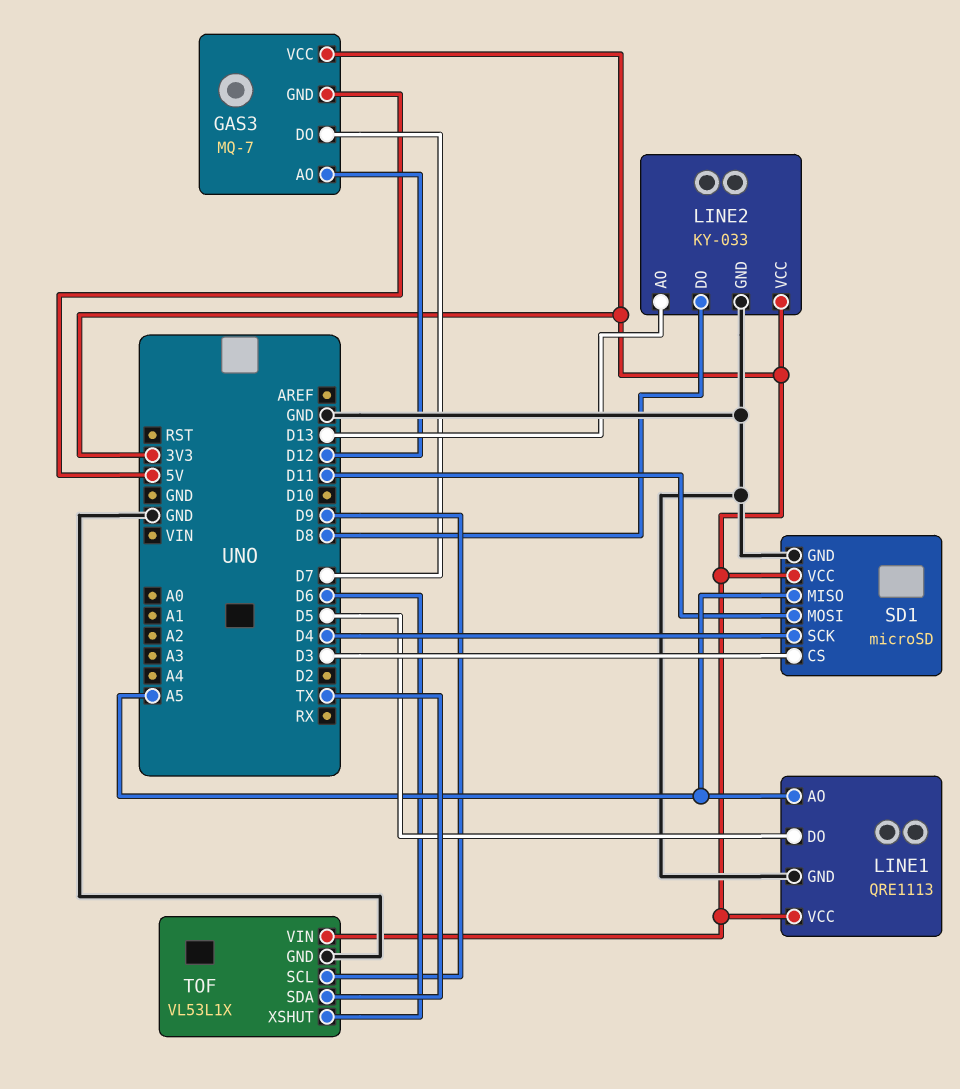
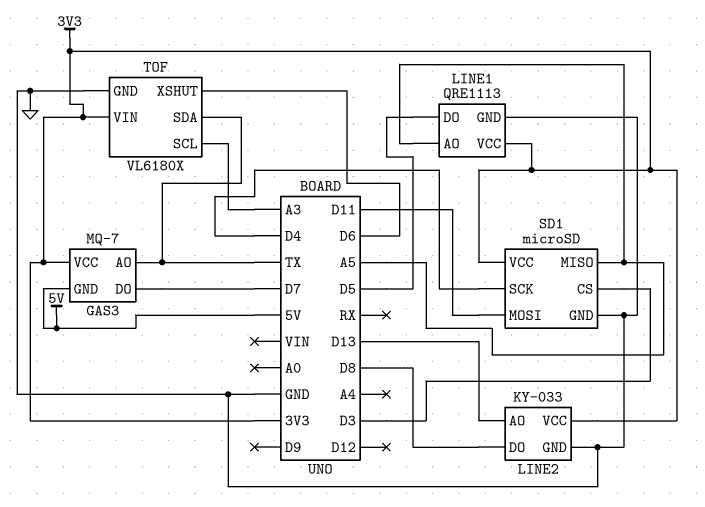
GAS3 pin AO: D12 -> TX
TOF: VL53L1X -> VL6180X
TOF pin SCL: D9 -> A3

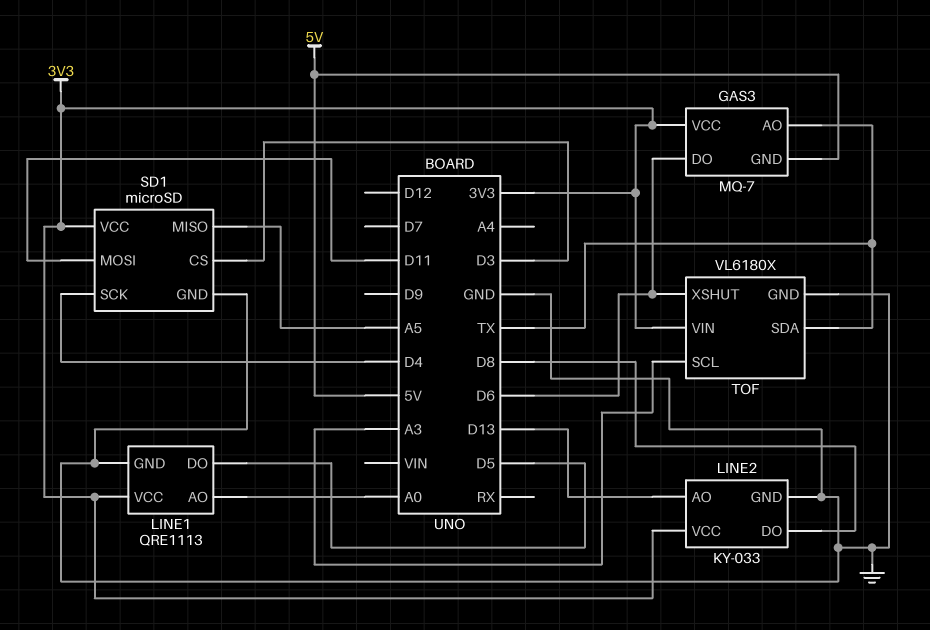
GAS3 pin DO: D7 -> D6
LINE1 pin AO: A5 -> A0

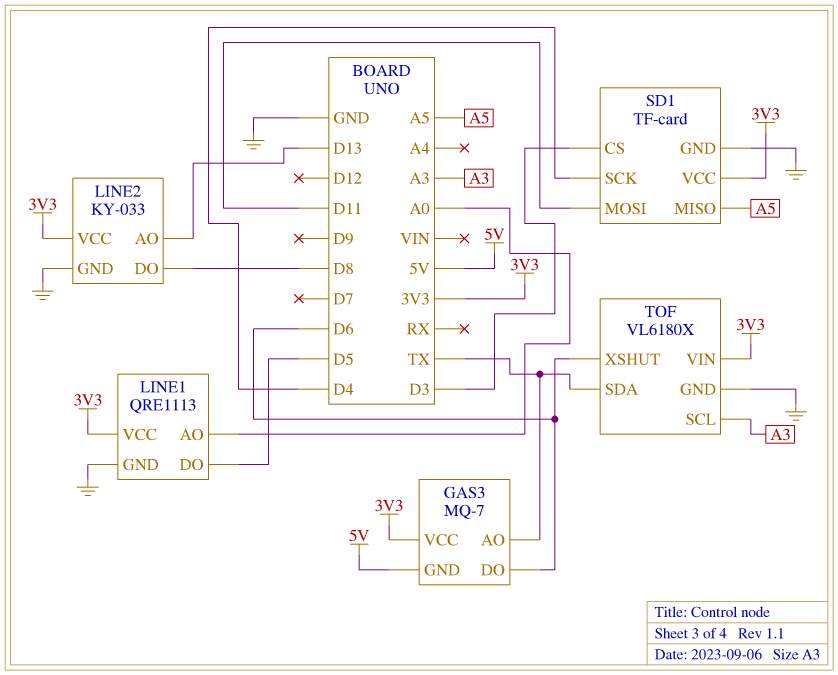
SD1: microSD -> TF-card

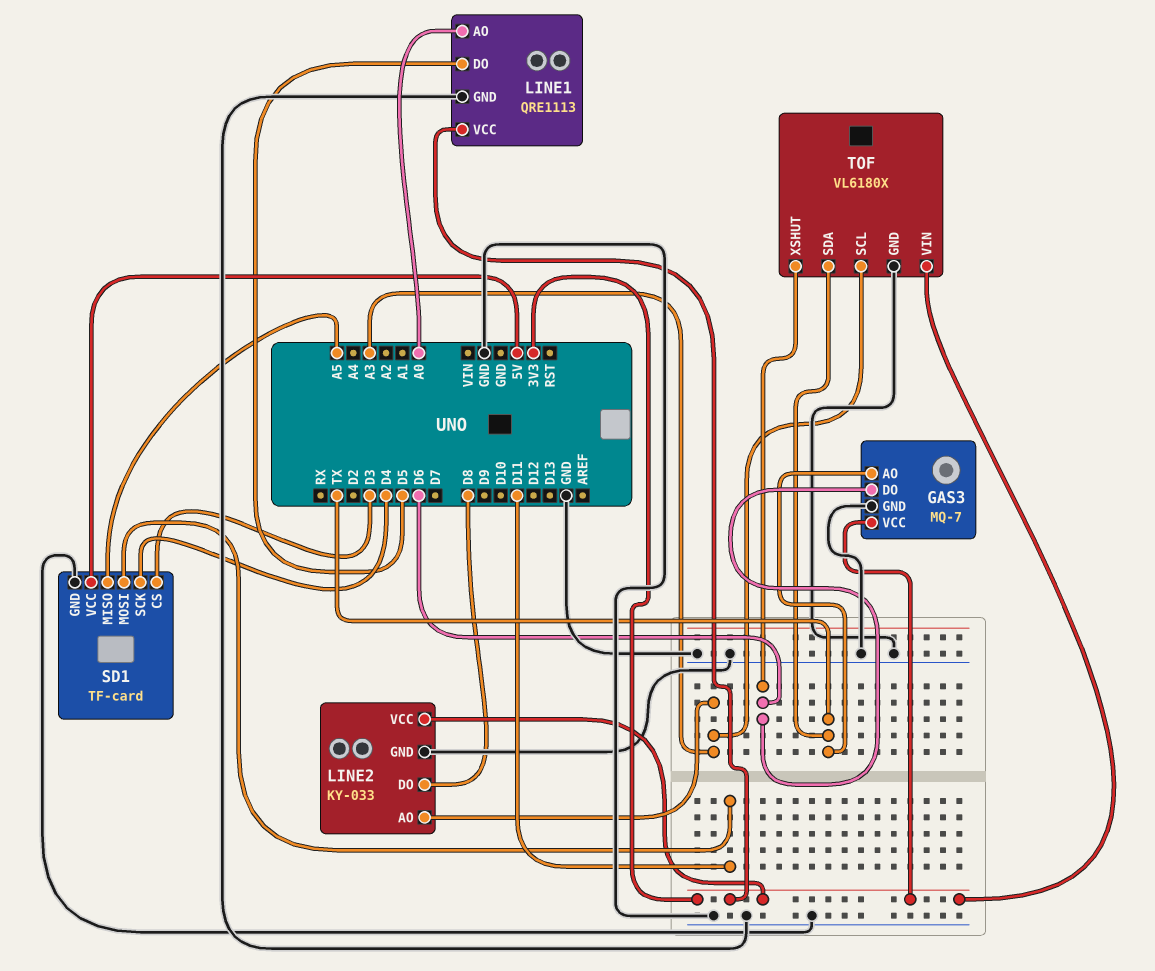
GAS3 pin GND: 5V -> GND
LINE2 pin AO: D13 -> A3
SD1 pin VCC: 3V3 -> 5V

